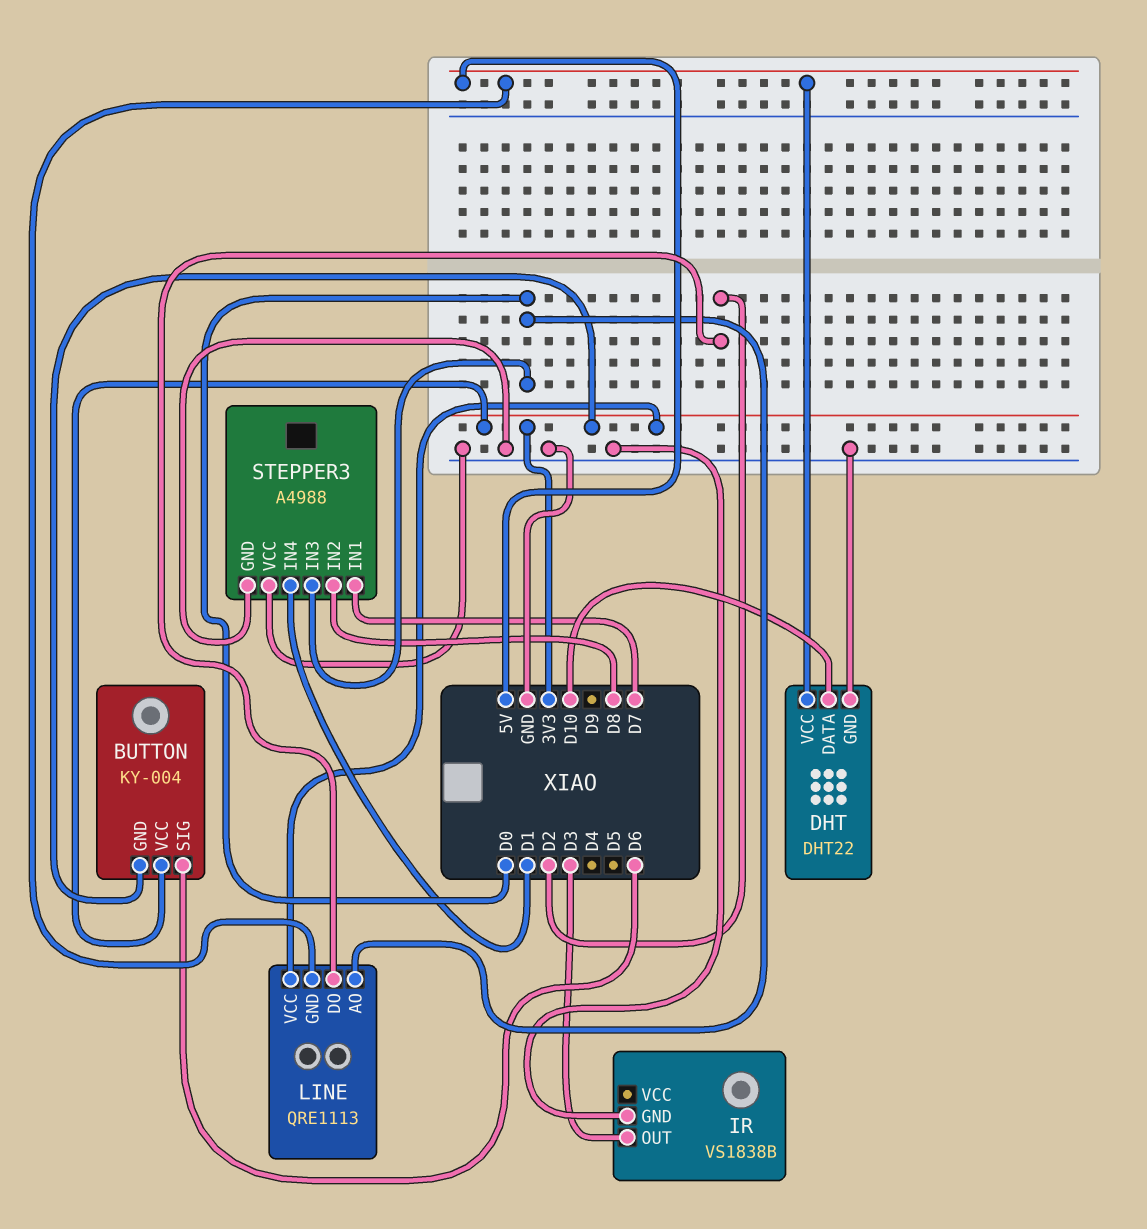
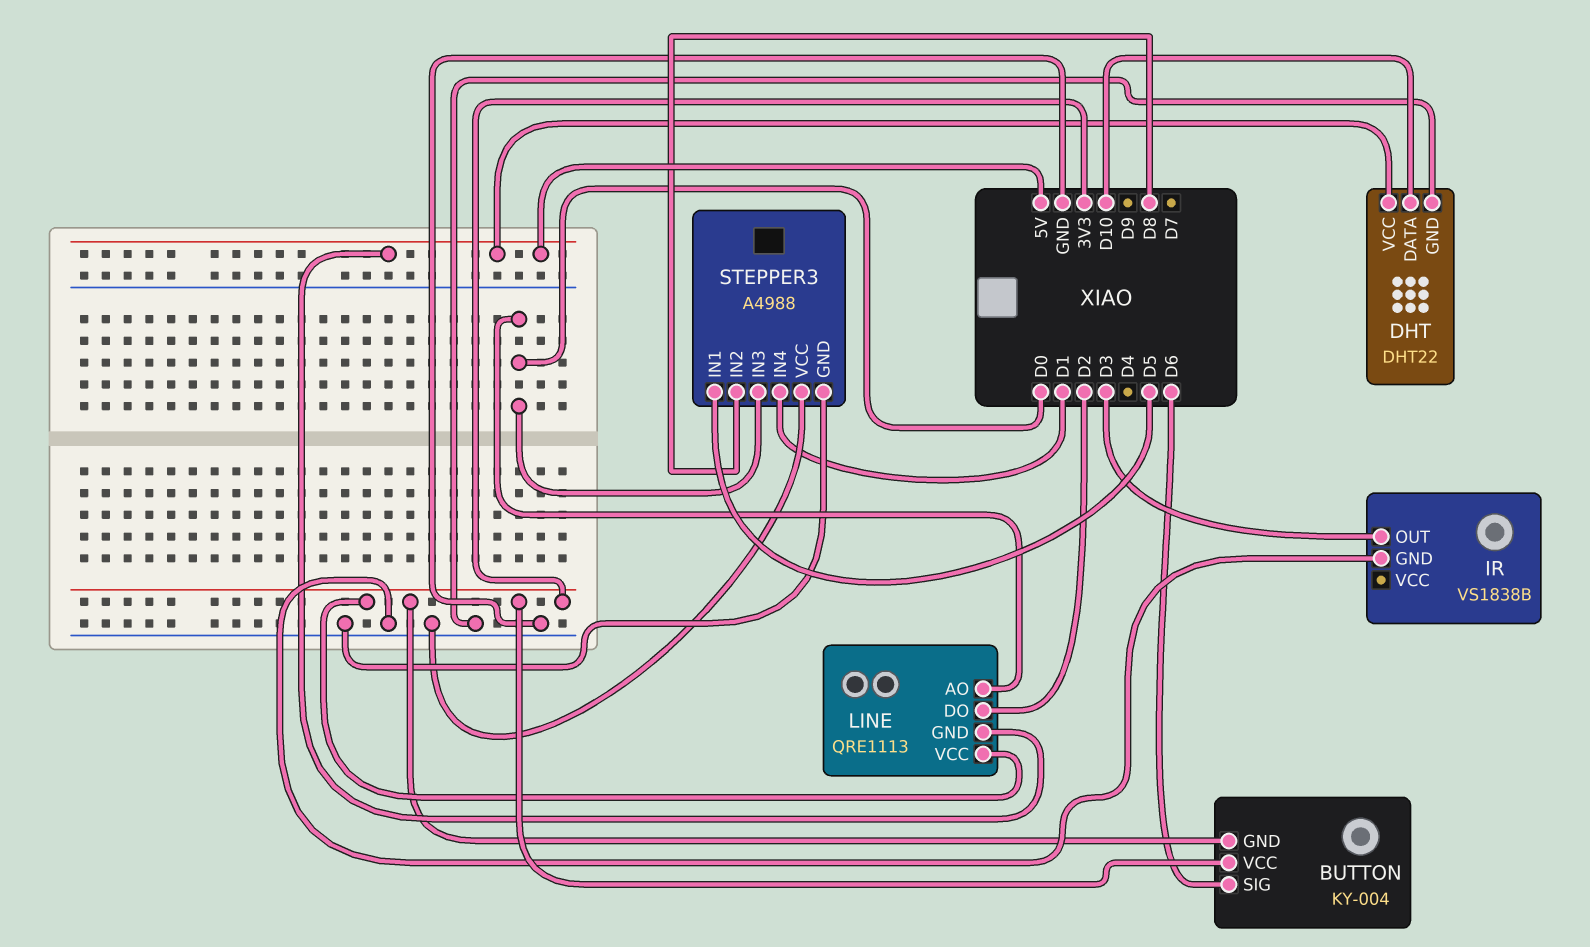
STEPPER3 pin IN1: D7 -> D5

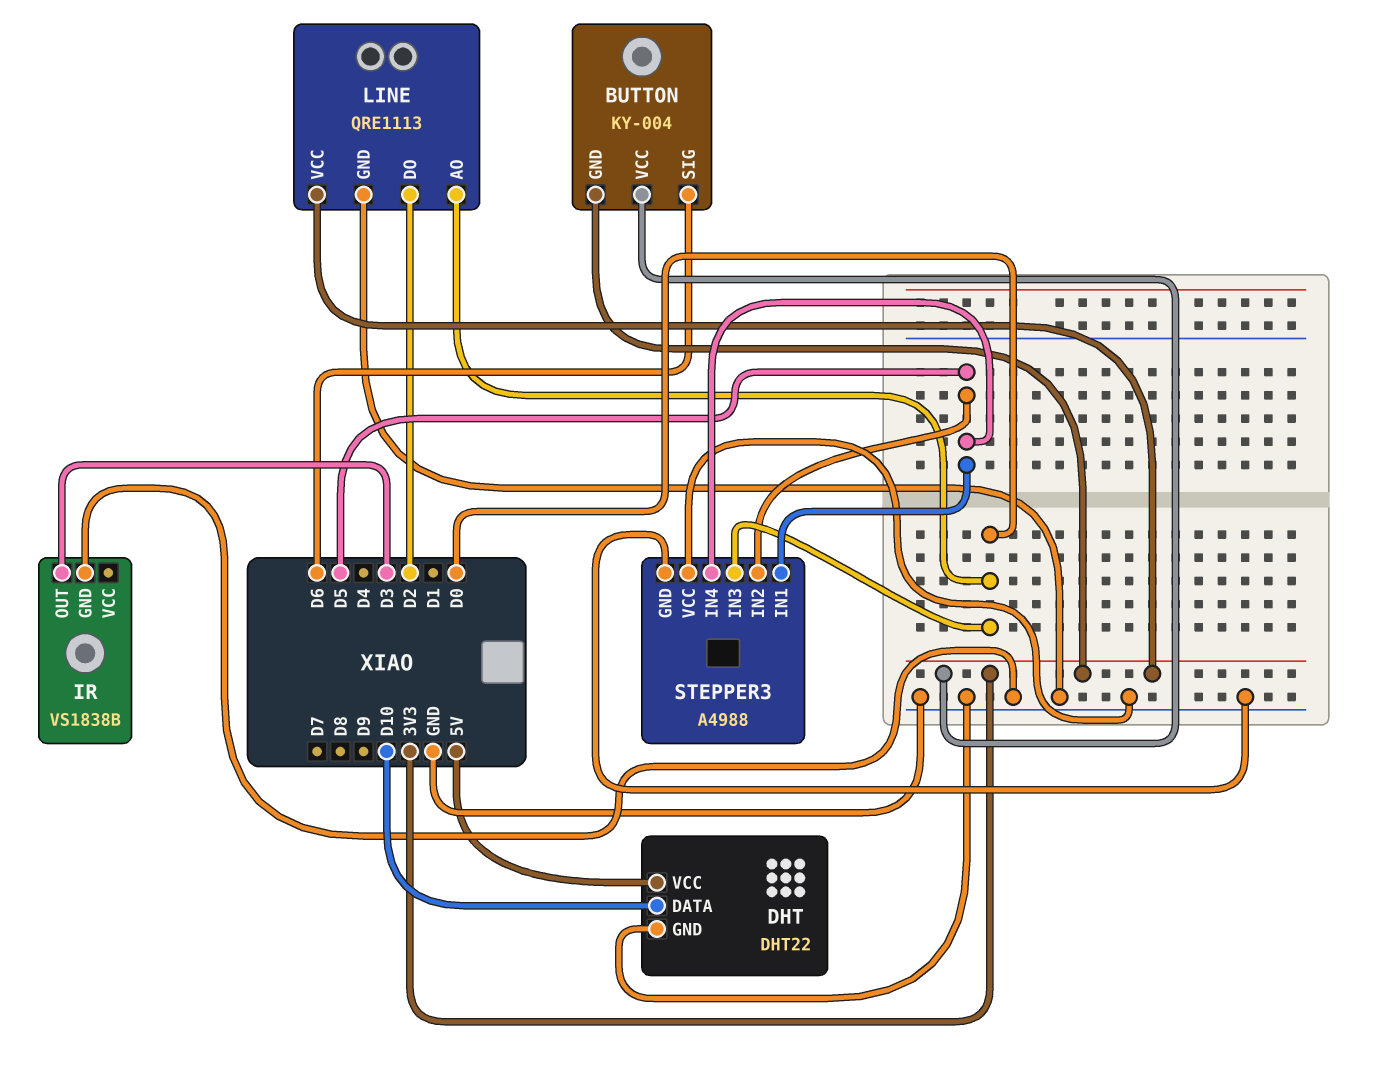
LINE pin GND: 5V -> GND
STEPPER3 pin IN2: D8 -> D5
STEPPER3 pin IN4: D1 -> D5

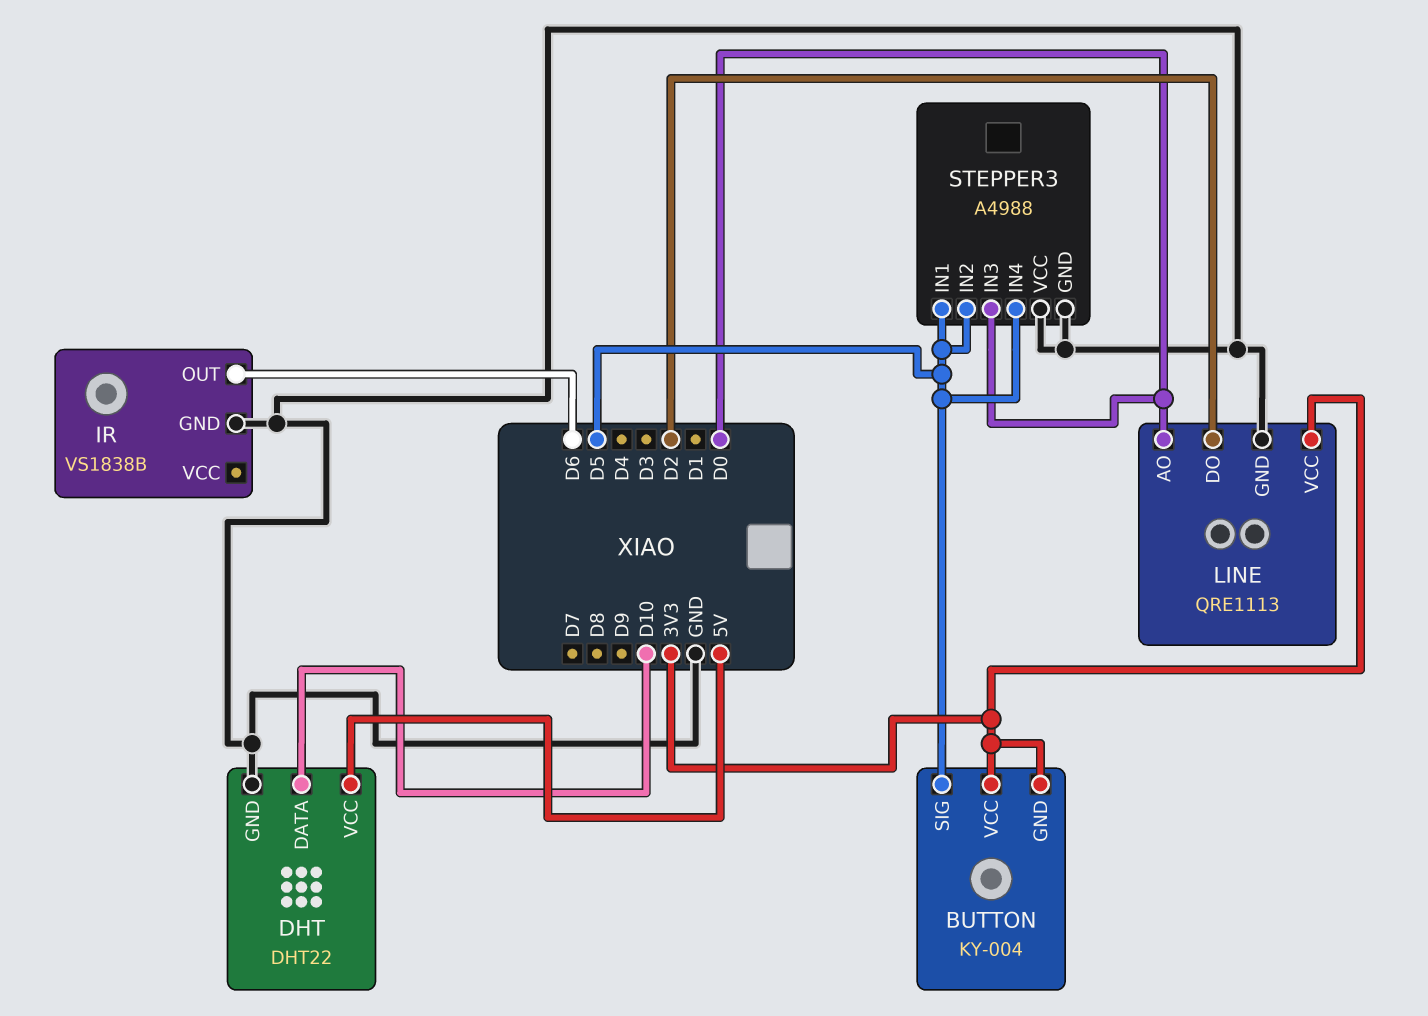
BUTTON pin SIG: D6 -> D5
IR pin OUT: D3 -> D6

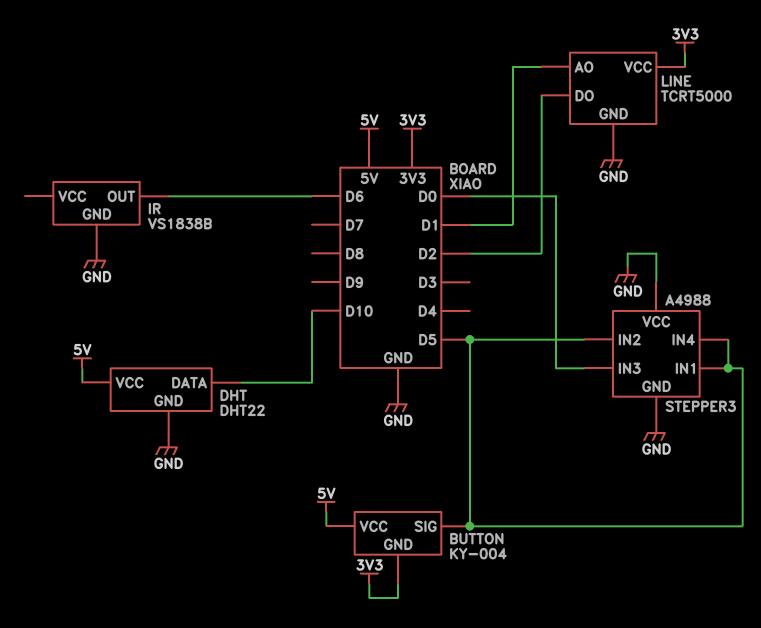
BUTTON pin VCC: 3V3 -> 5V
LINE: QRE1113 -> TCRT5000
LINE pin AO: D0 -> D1

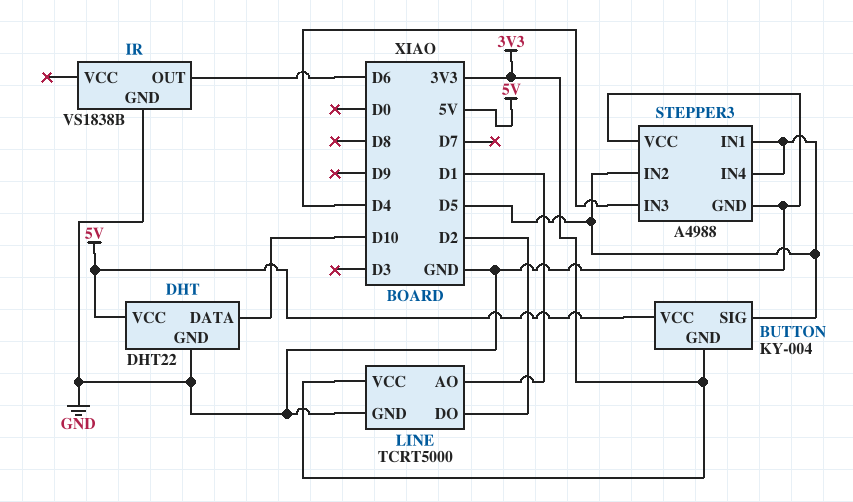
STEPPER3 pin IN3: D0 -> D4

